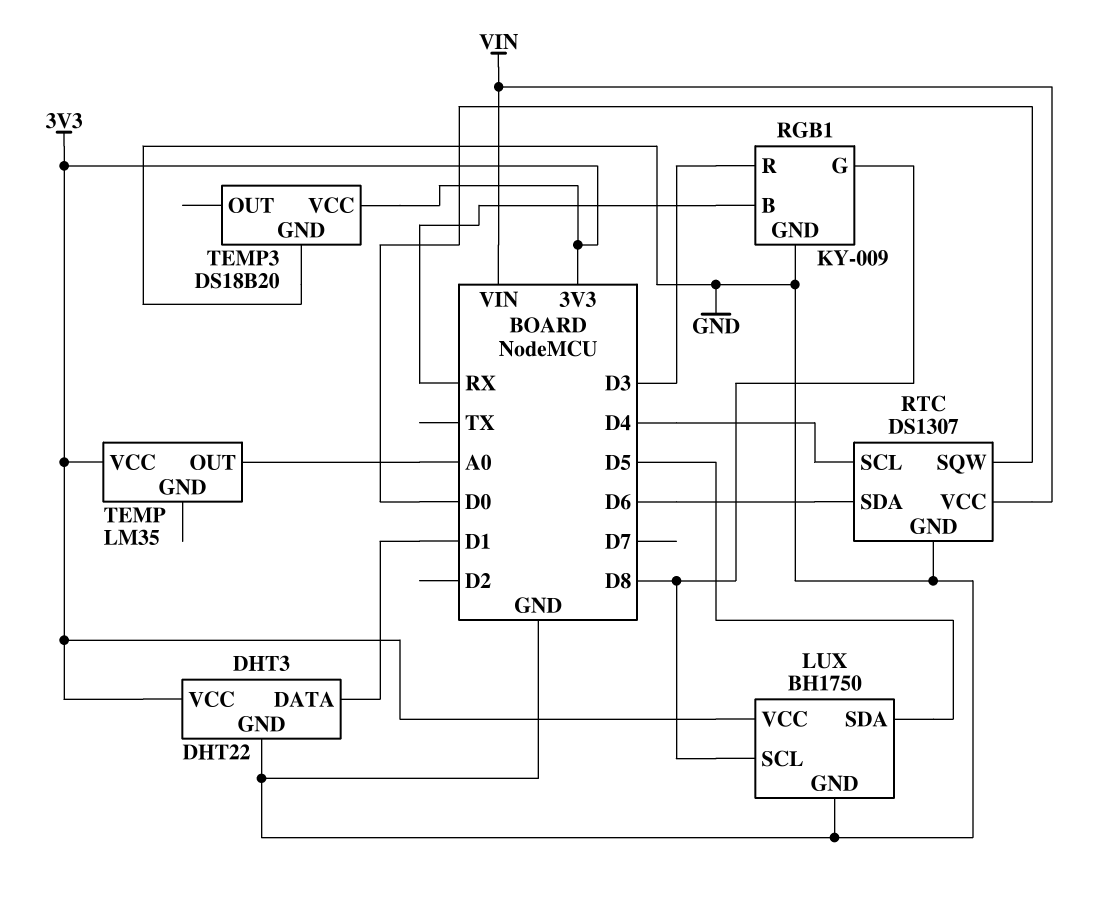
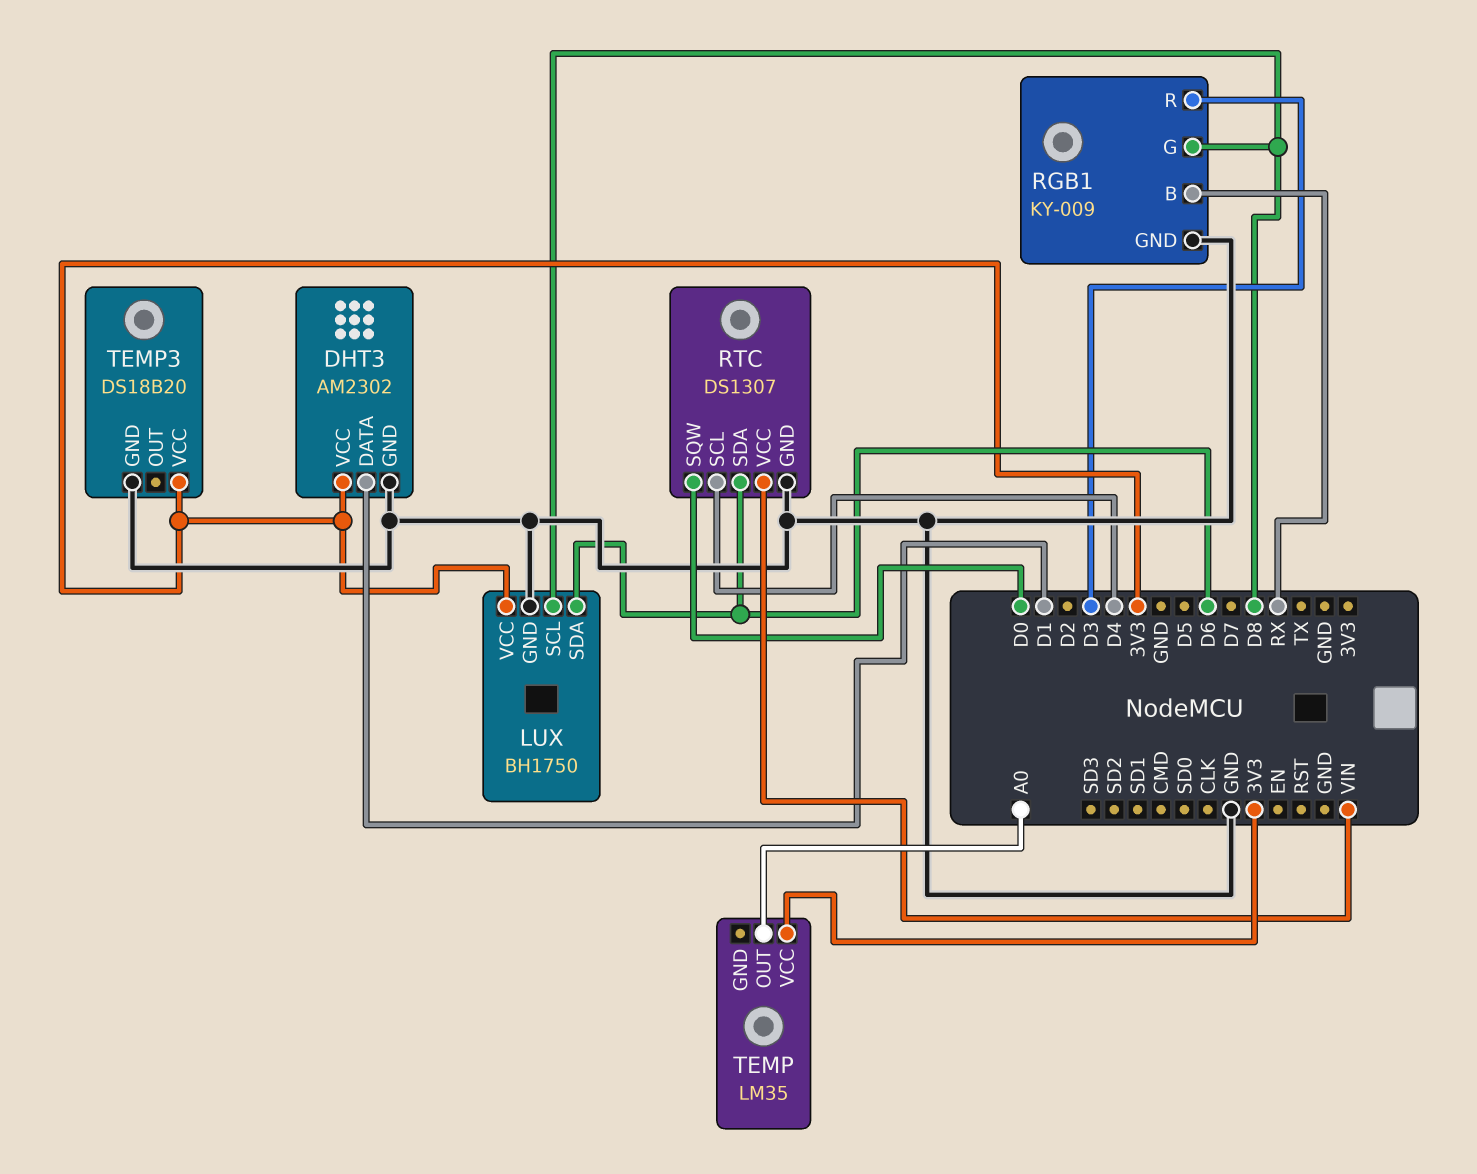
DHT3: DHT22 -> AM2302
LUX pin SDA: D5 -> D6

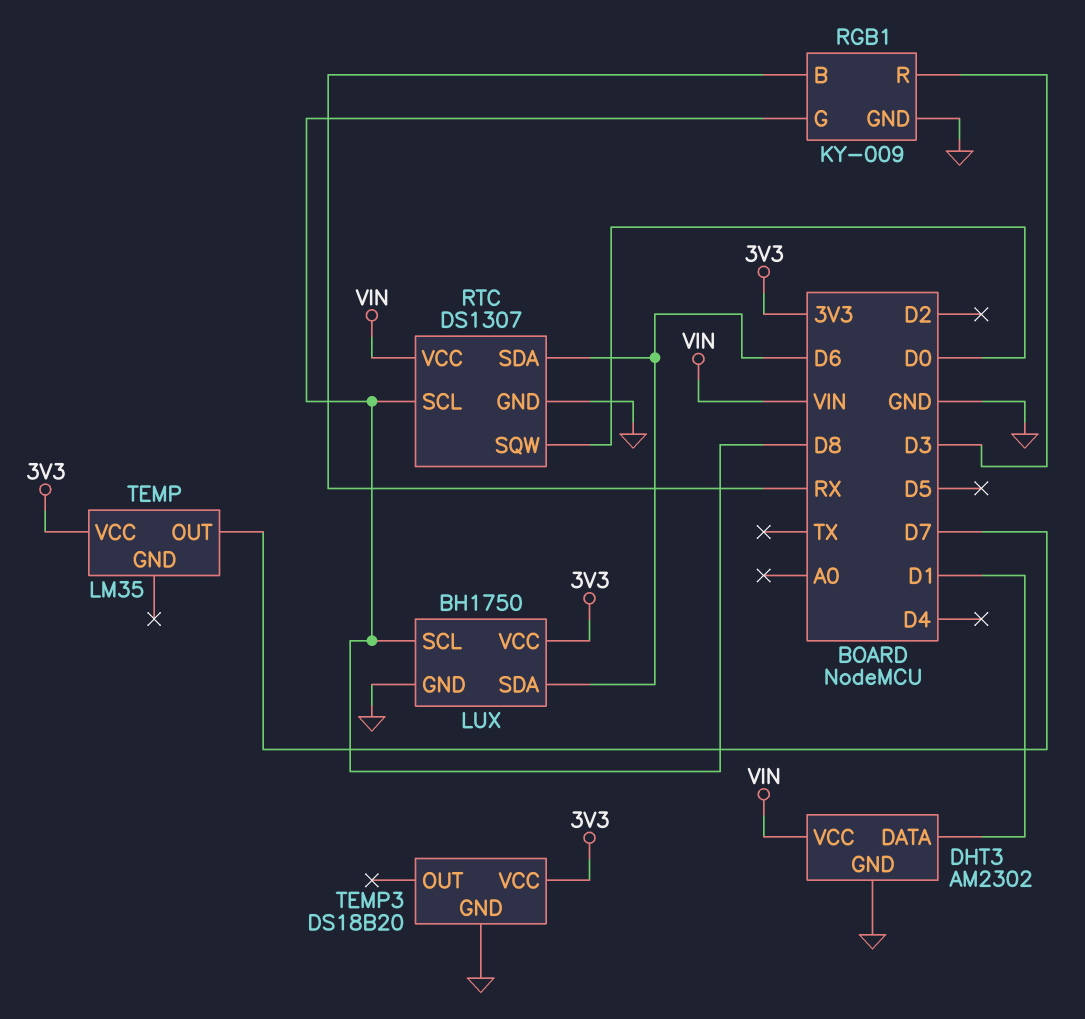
DHT3 pin VCC: 3V3 -> VIN
RTC pin SCL: D4 -> D8
TEMP pin OUT: A0 -> D7

